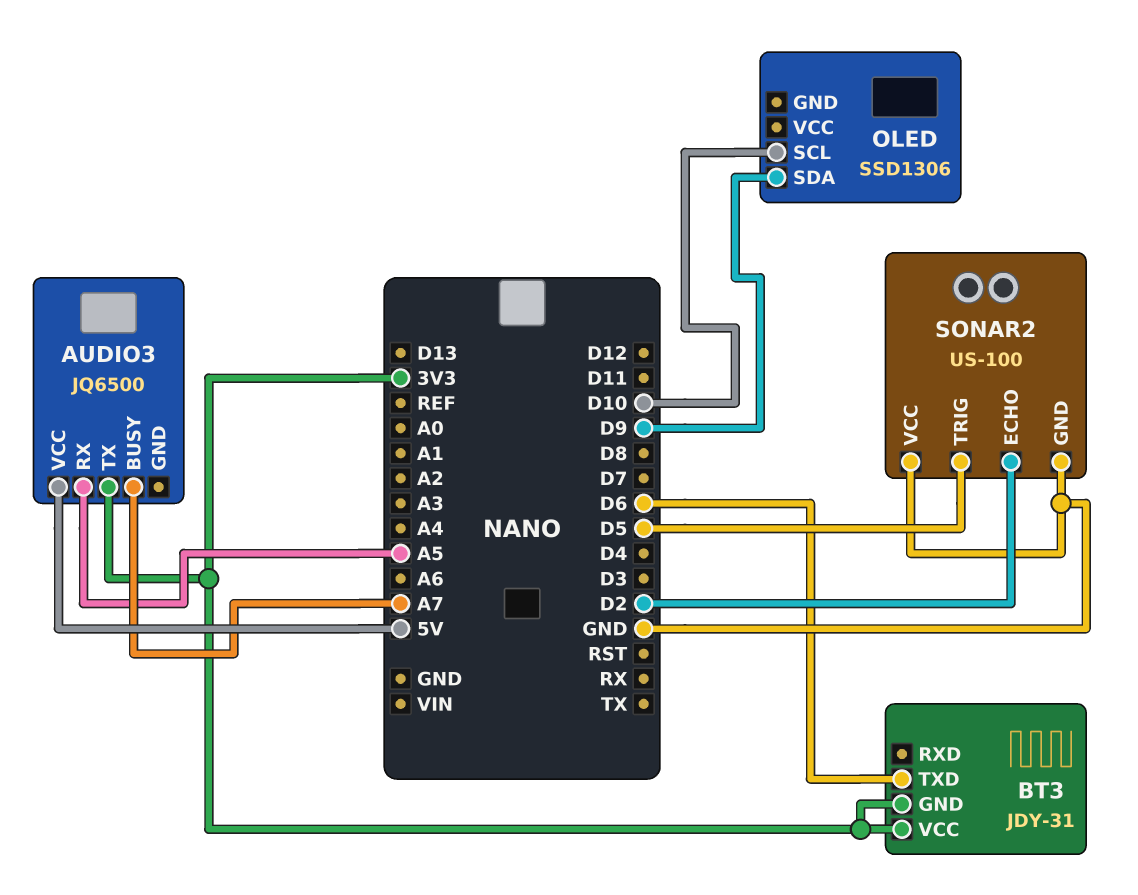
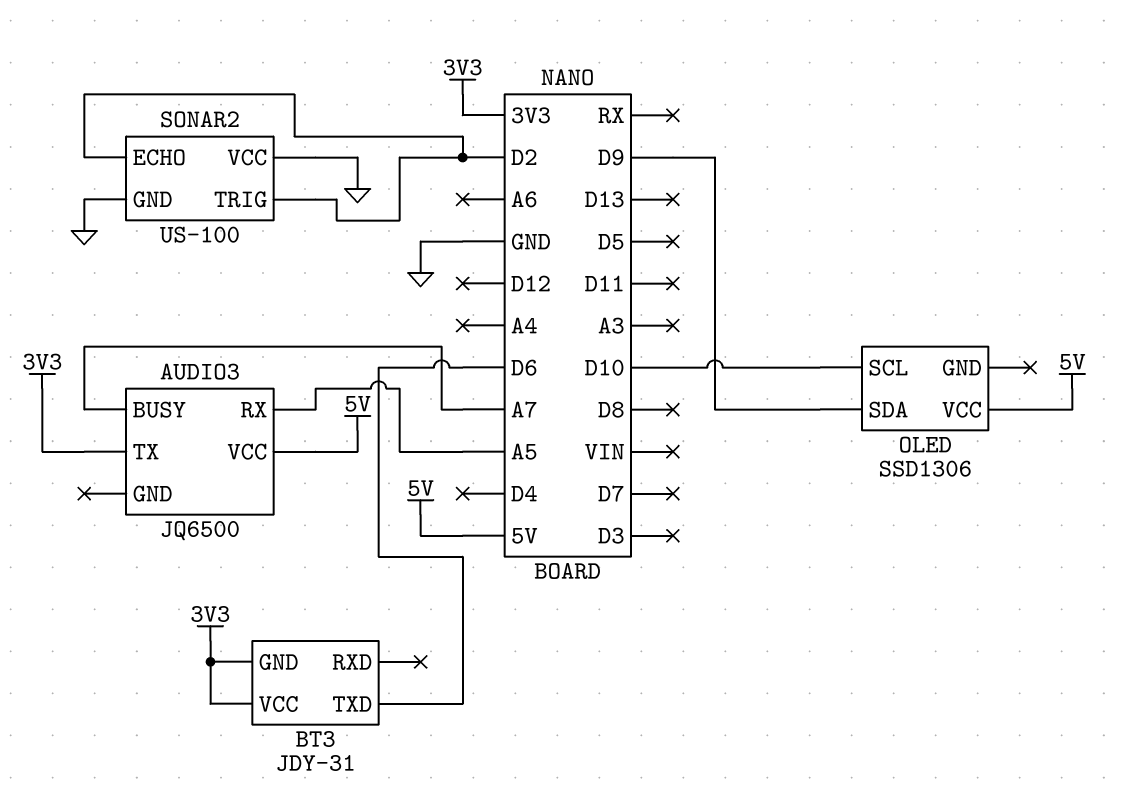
OLED pin VCC: none -> 5V
SONAR2 pin TRIG: D5 -> D2

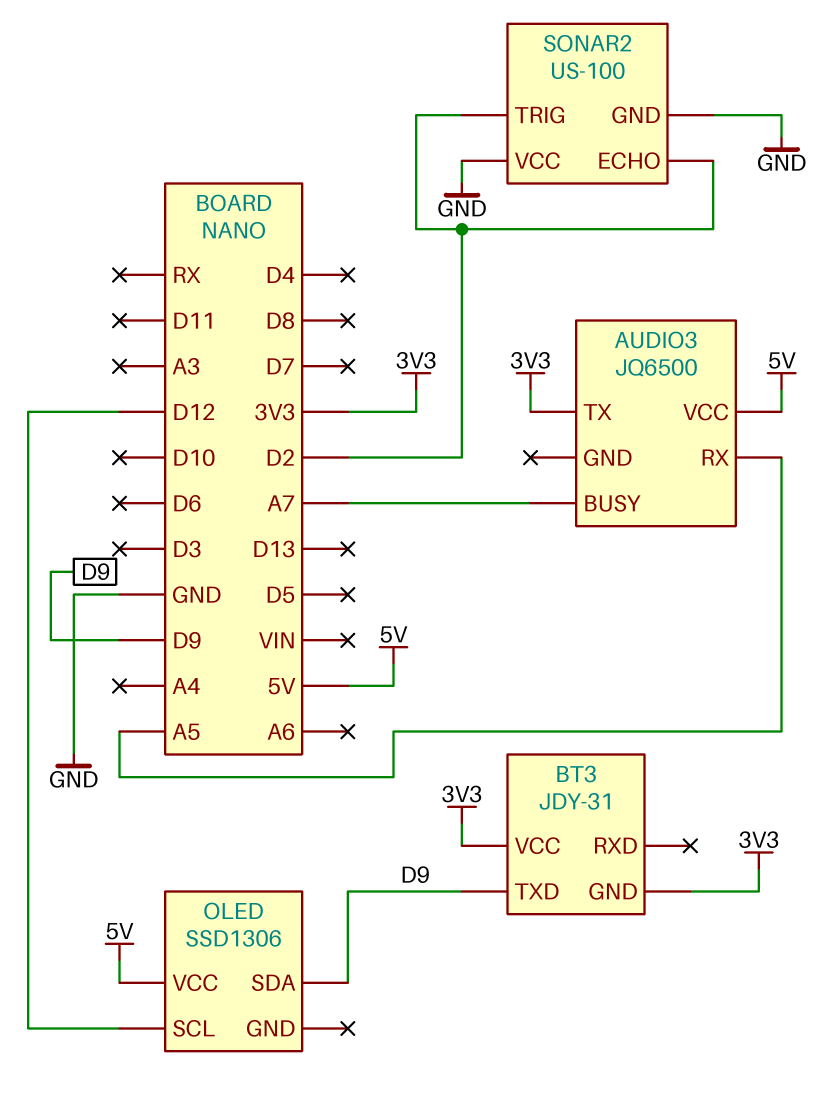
BT3 pin TXD: D6 -> D9
OLED pin SCL: D10 -> D12

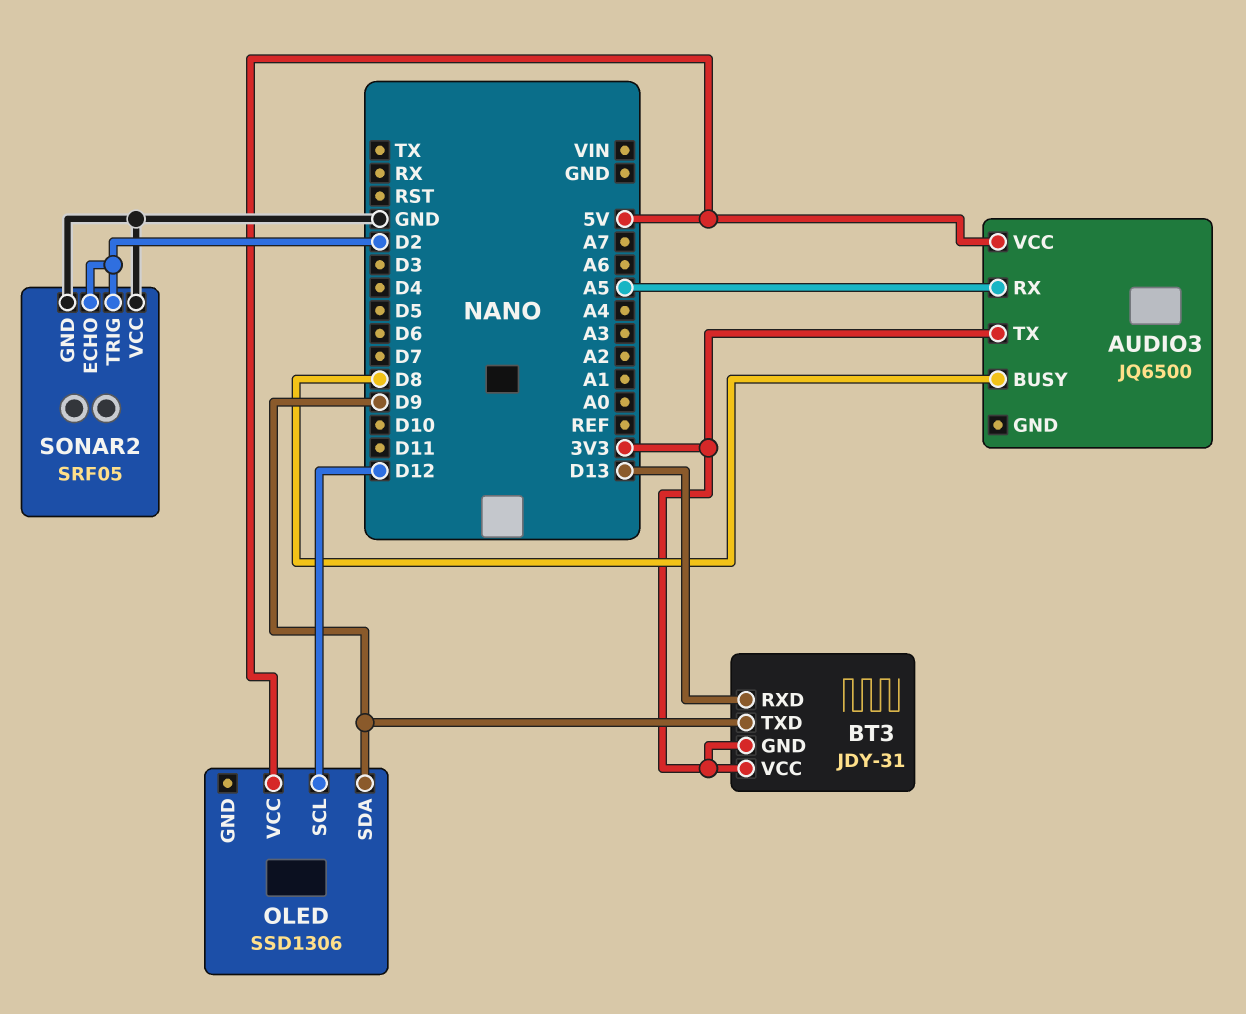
AUDIO3 pin BUSY: A7 -> D8
BT3 pin RXD: none -> D13
SONAR2: US-100 -> SRF05

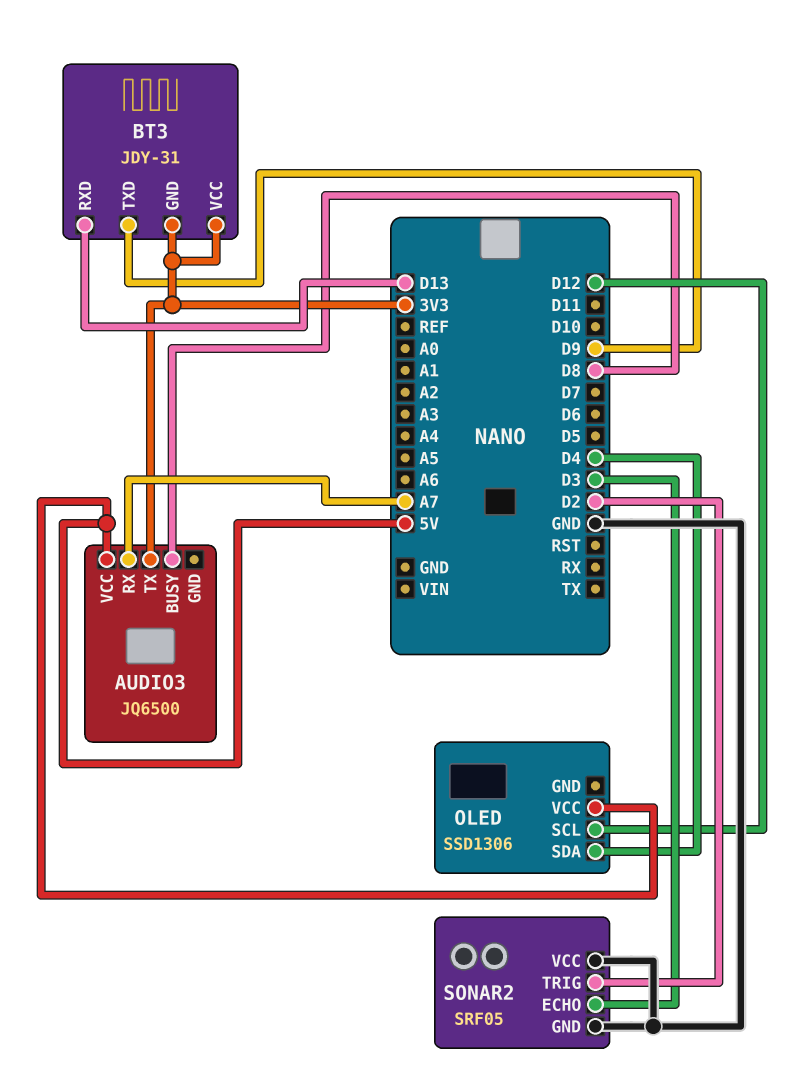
AUDIO3 pin RX: A5 -> A7
OLED pin SDA: D9 -> D4
SONAR2 pin ECHO: D2 -> D3

